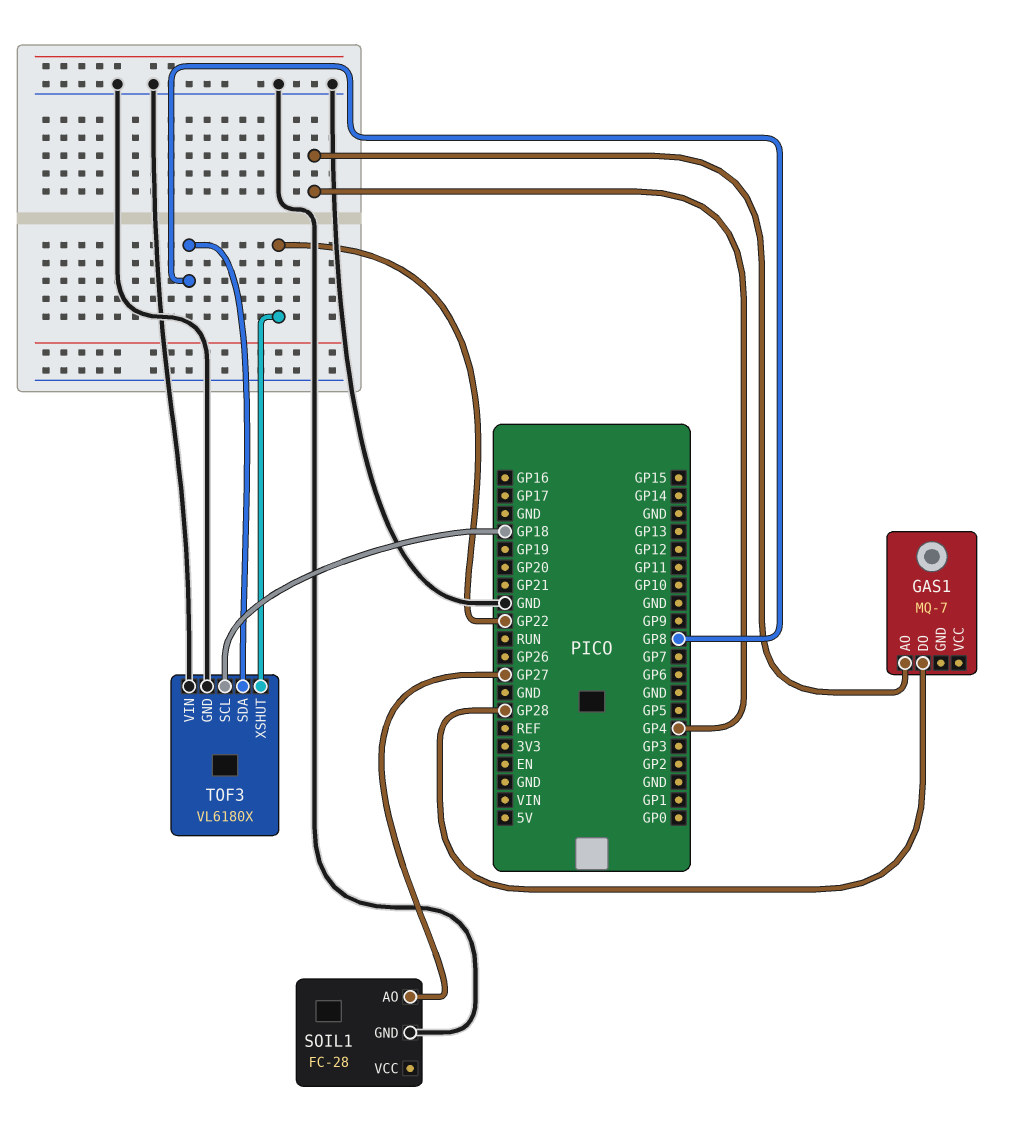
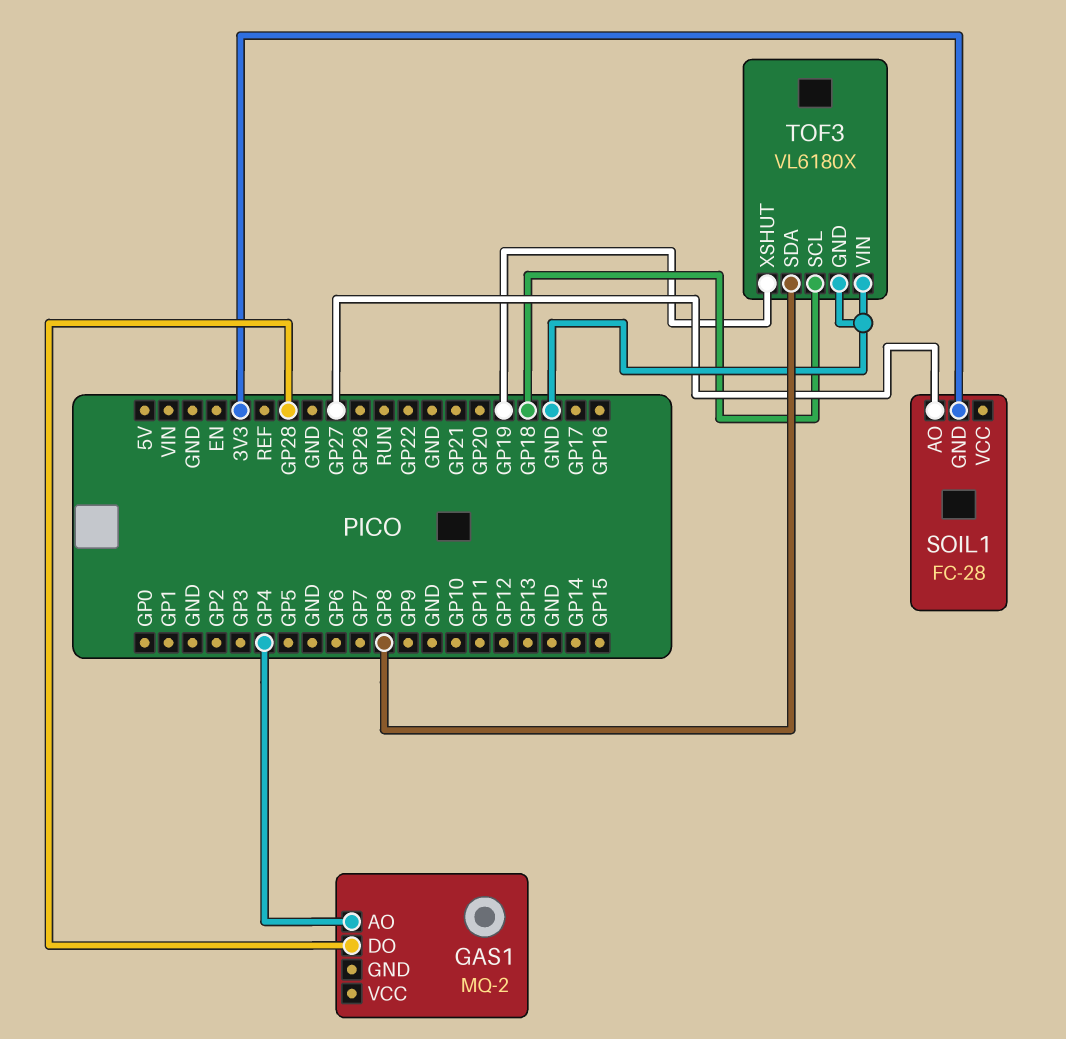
GAS1: MQ-7 -> MQ-2
SOIL1 pin GND: GND -> 3V3
TOF3 pin XSHUT: GP22 -> GP19

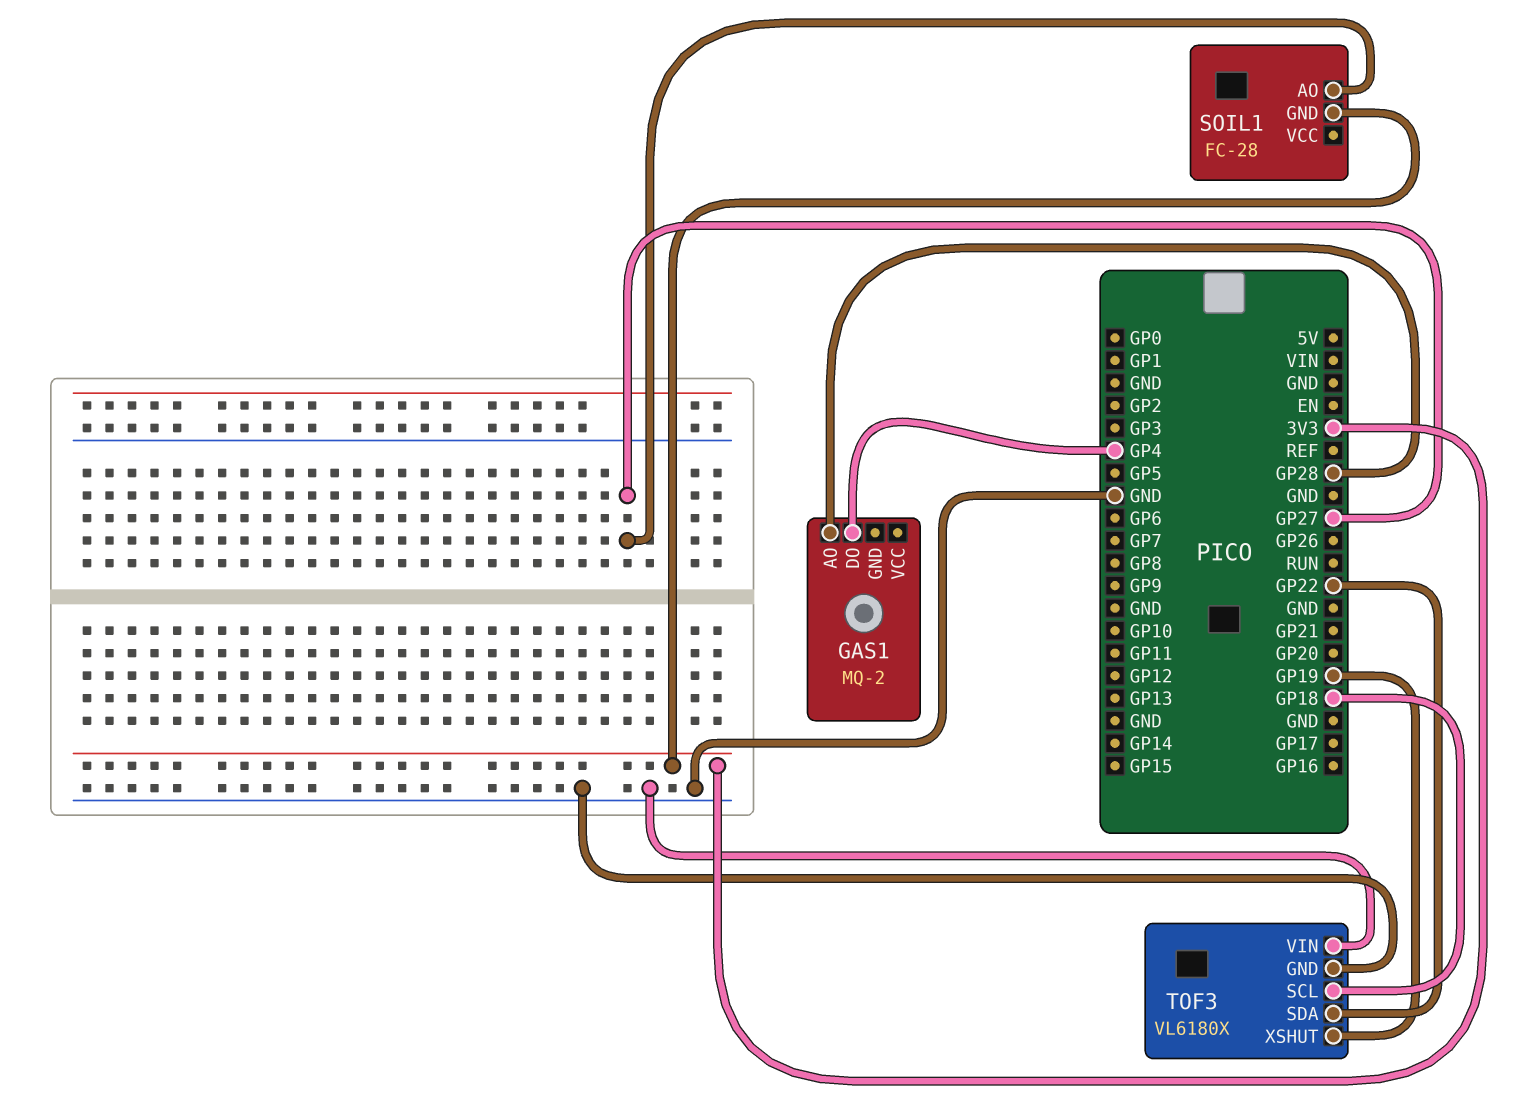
GAS1 pin AO: GP4 -> GP28
GAS1 pin DO: GP28 -> GP4
TOF3 pin SDA: GP8 -> GP22

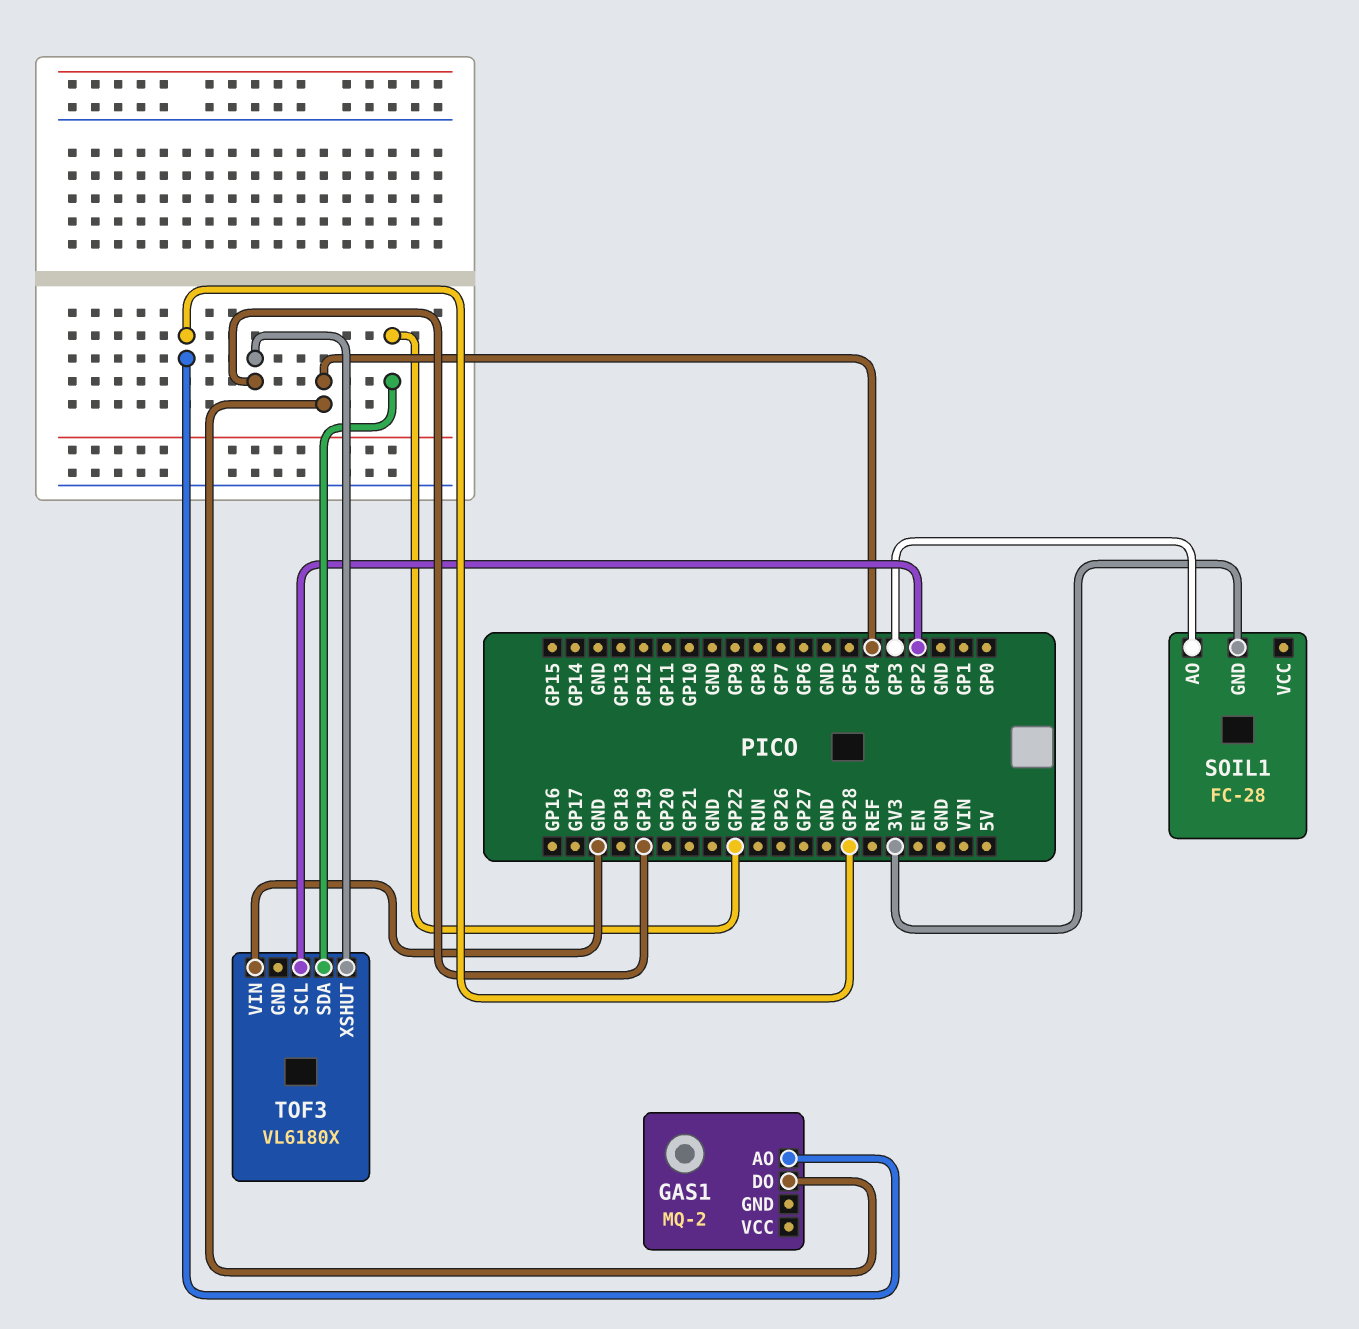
SOIL1 pin AO: GP27 -> GP3
TOF3 pin GND: GND -> none
TOF3 pin SCL: GP18 -> GP2

